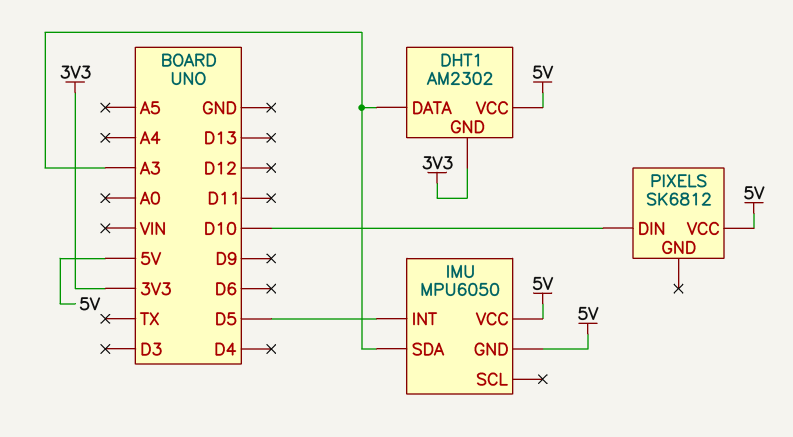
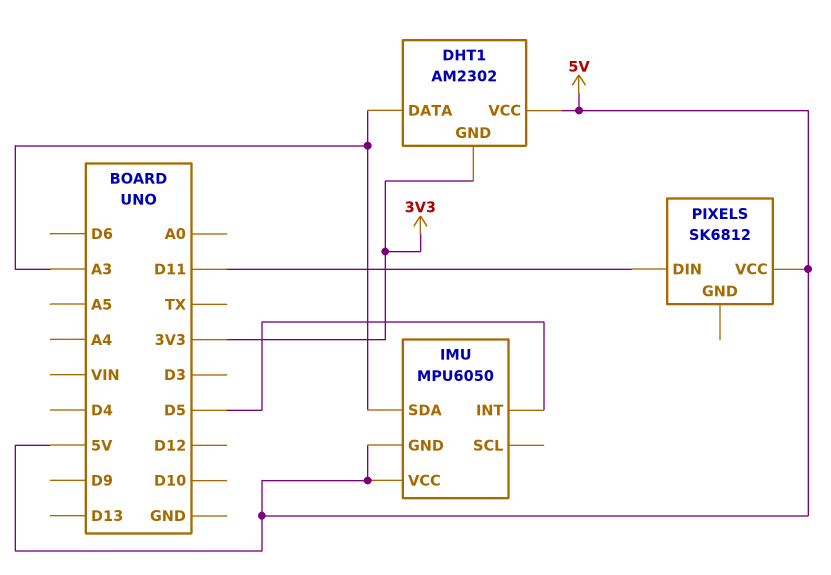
PIXELS pin DIN: D10 -> D11

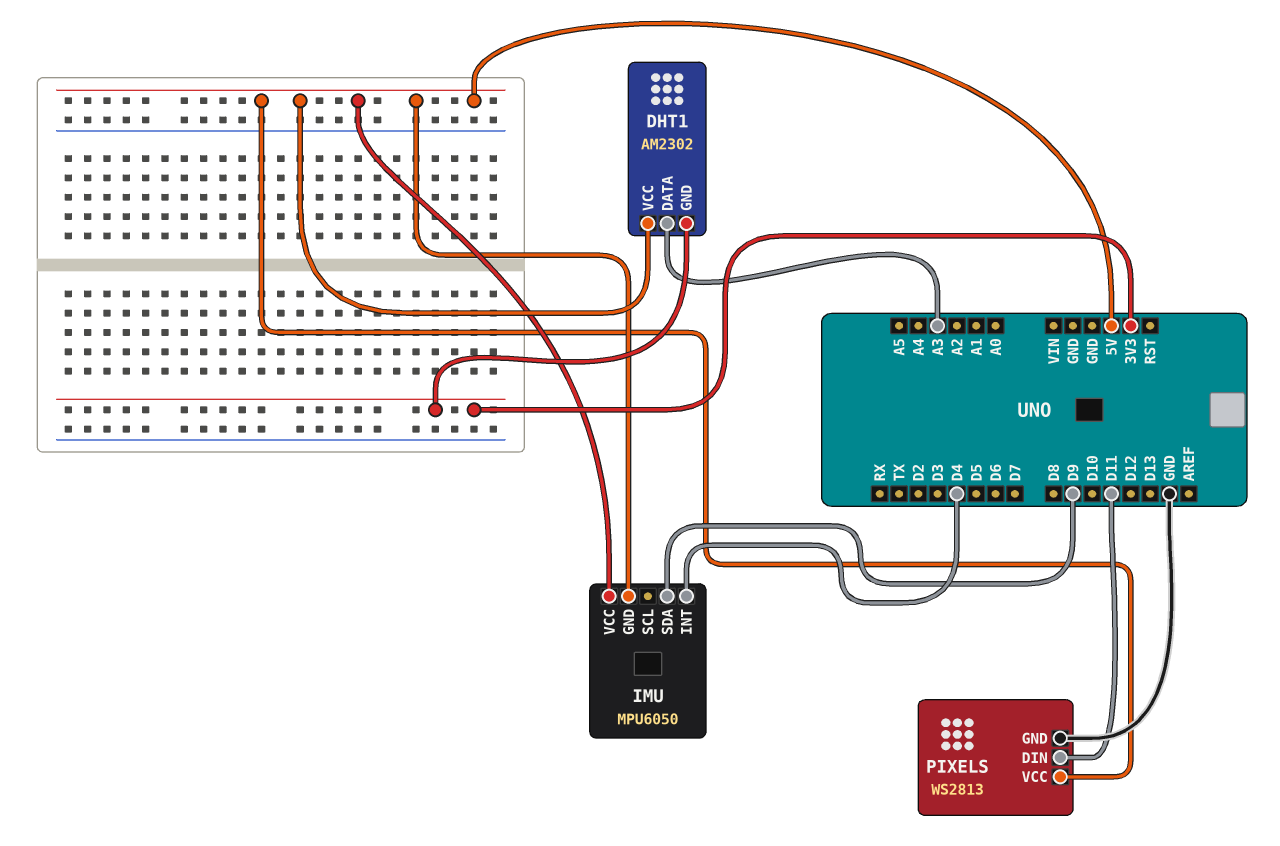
IMU pin INT: D5 -> D4
IMU pin SDA: A3 -> D9
PIXELS: SK6812 -> WS2813
PIXELS pin GND: none -> GND

